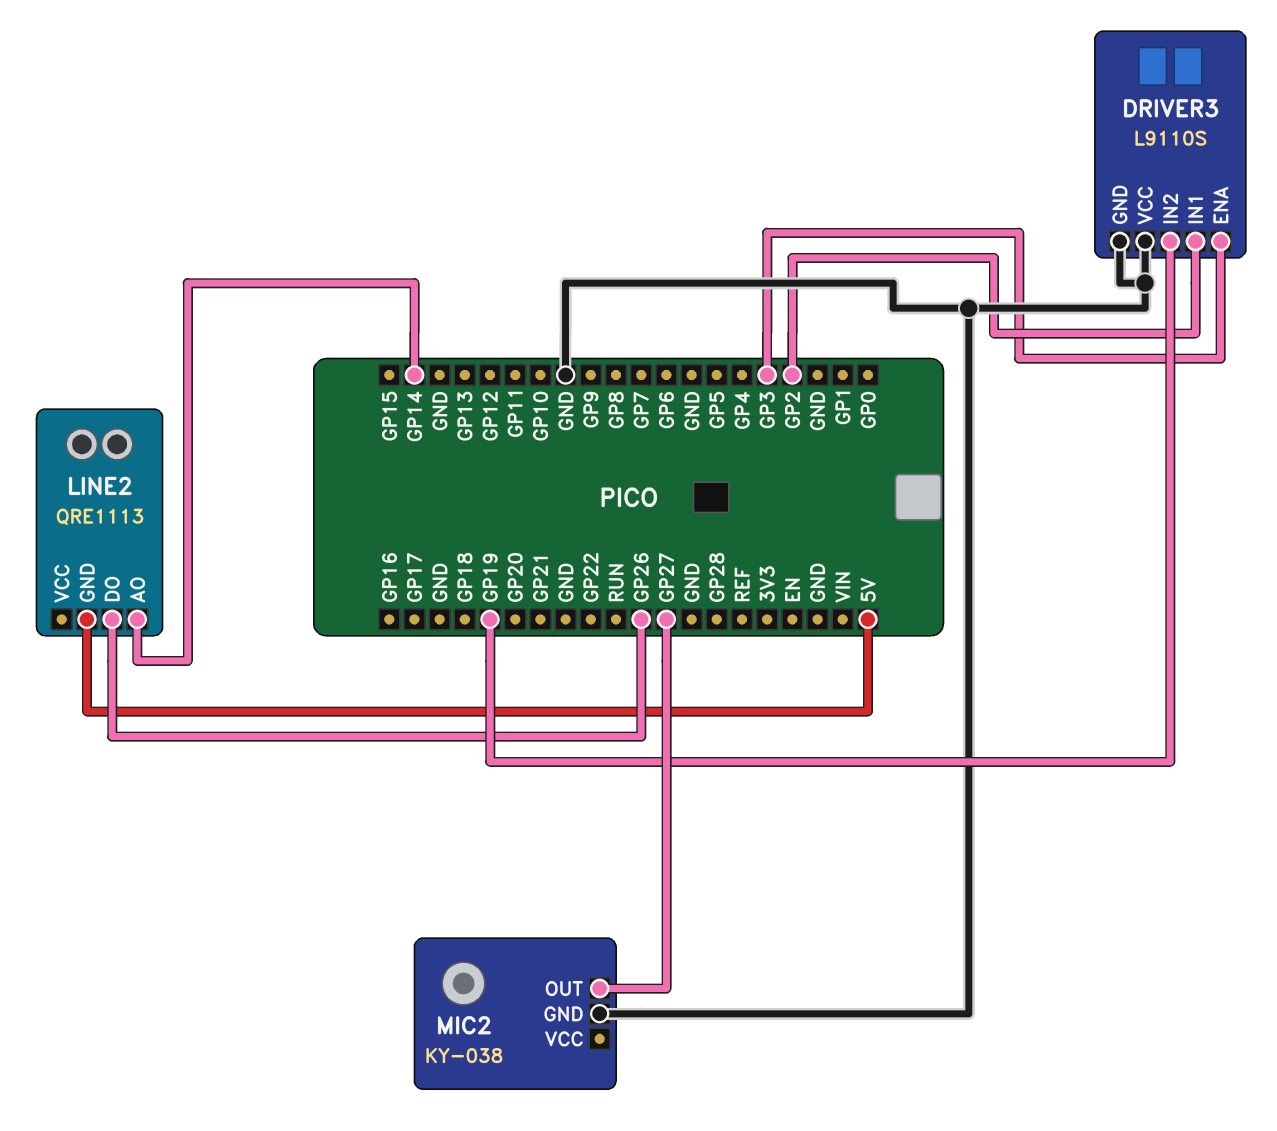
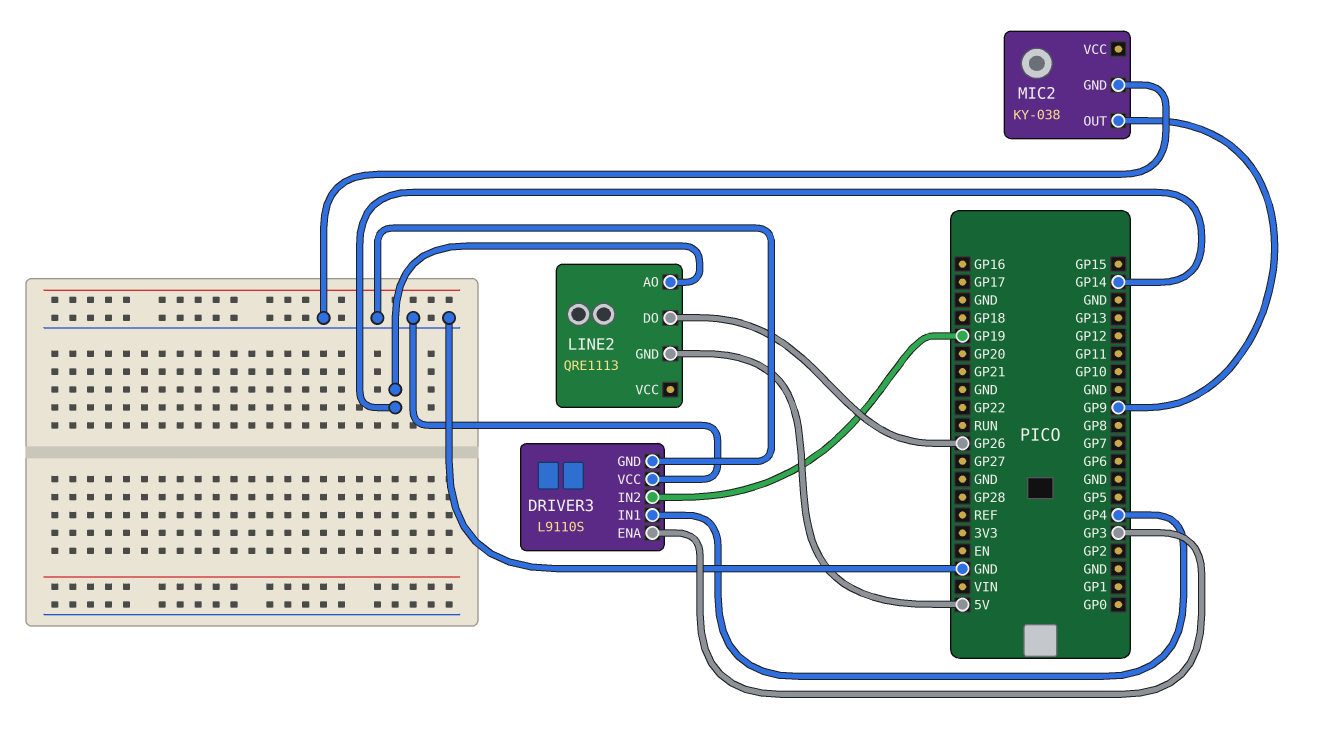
DRIVER3 pin IN1: GP2 -> GP4
MIC2 pin OUT: GP27 -> GP9

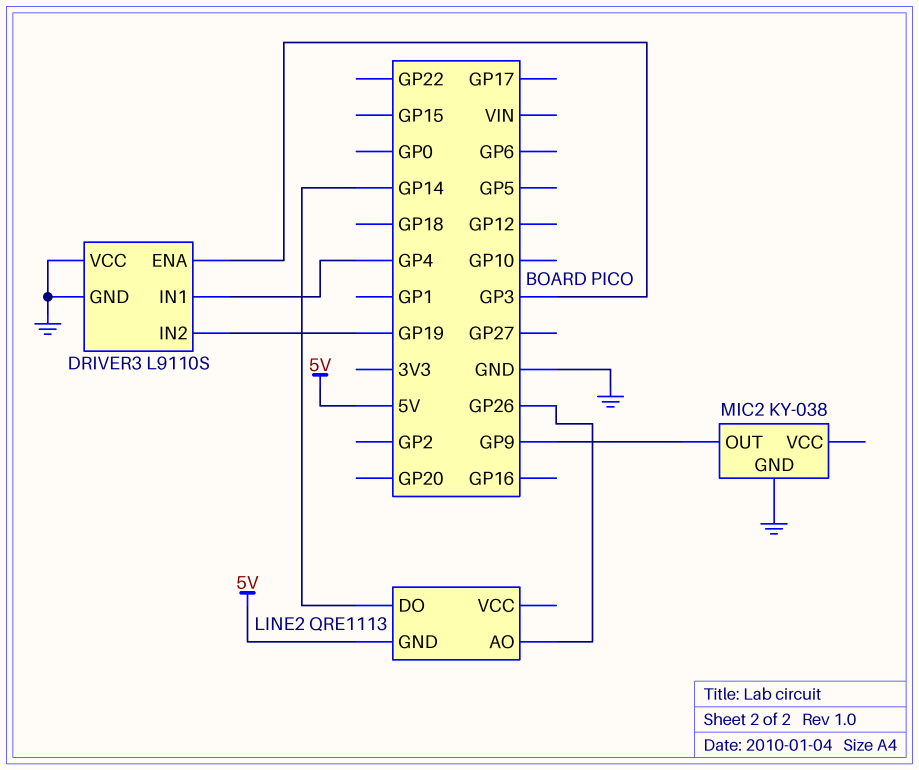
LINE2 pin AO: GP14 -> GP26
LINE2 pin DO: GP26 -> GP14

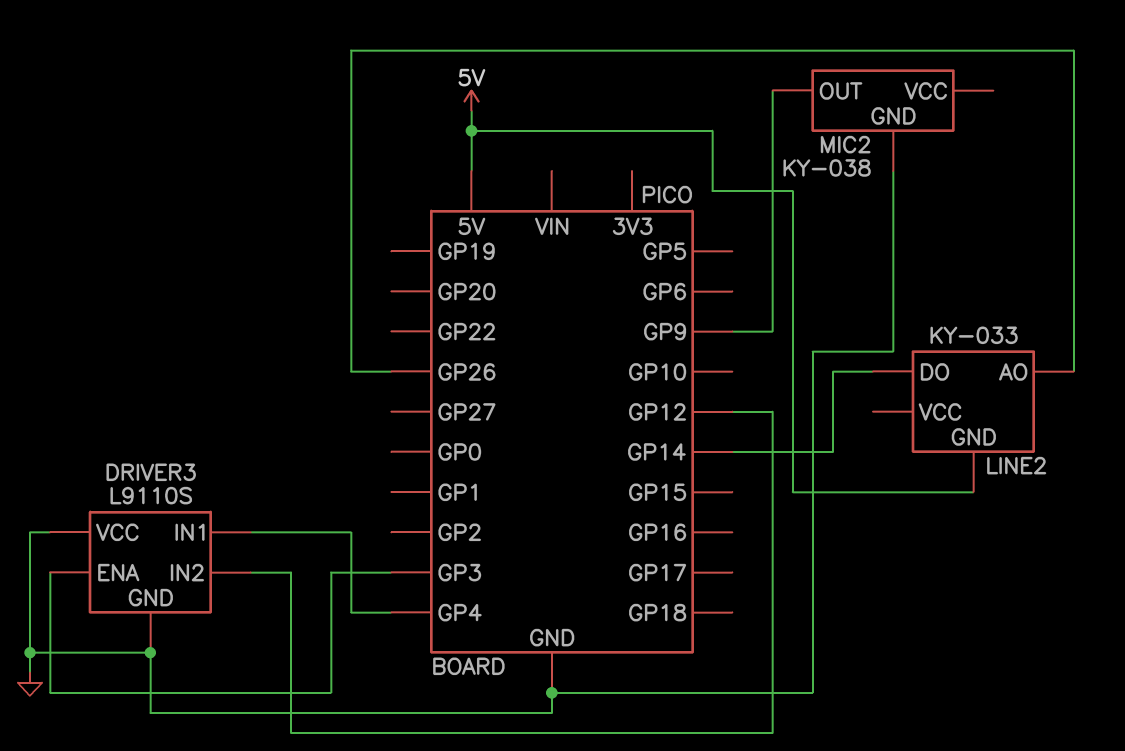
DRIVER3 pin IN2: GP19 -> GP12
LINE2: QRE1113 -> KY-033

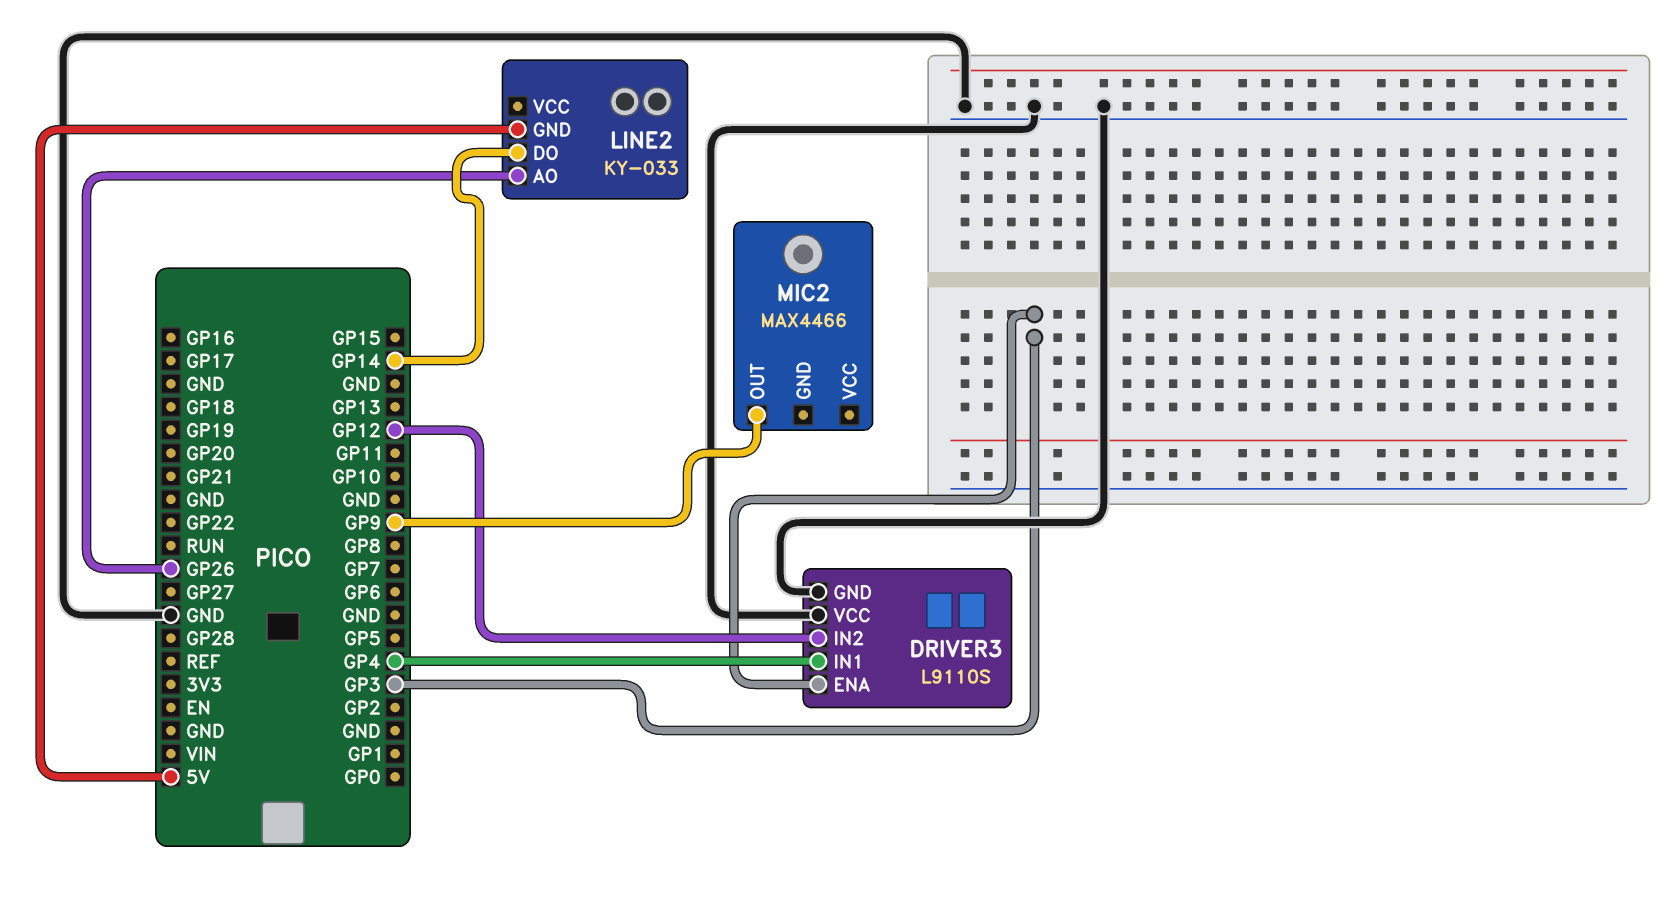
MIC2: KY-038 -> MAX4466
MIC2 pin GND: GND -> none

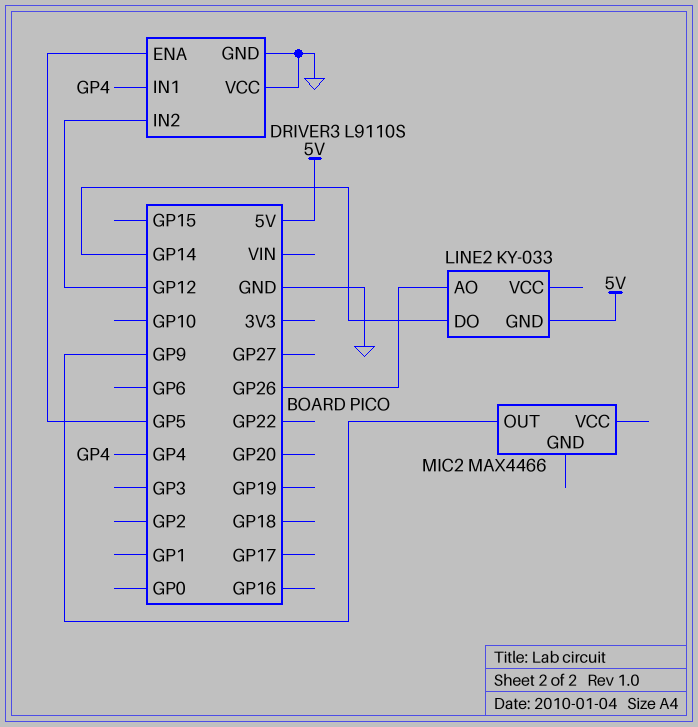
DRIVER3 pin ENA: GP3 -> GP5

